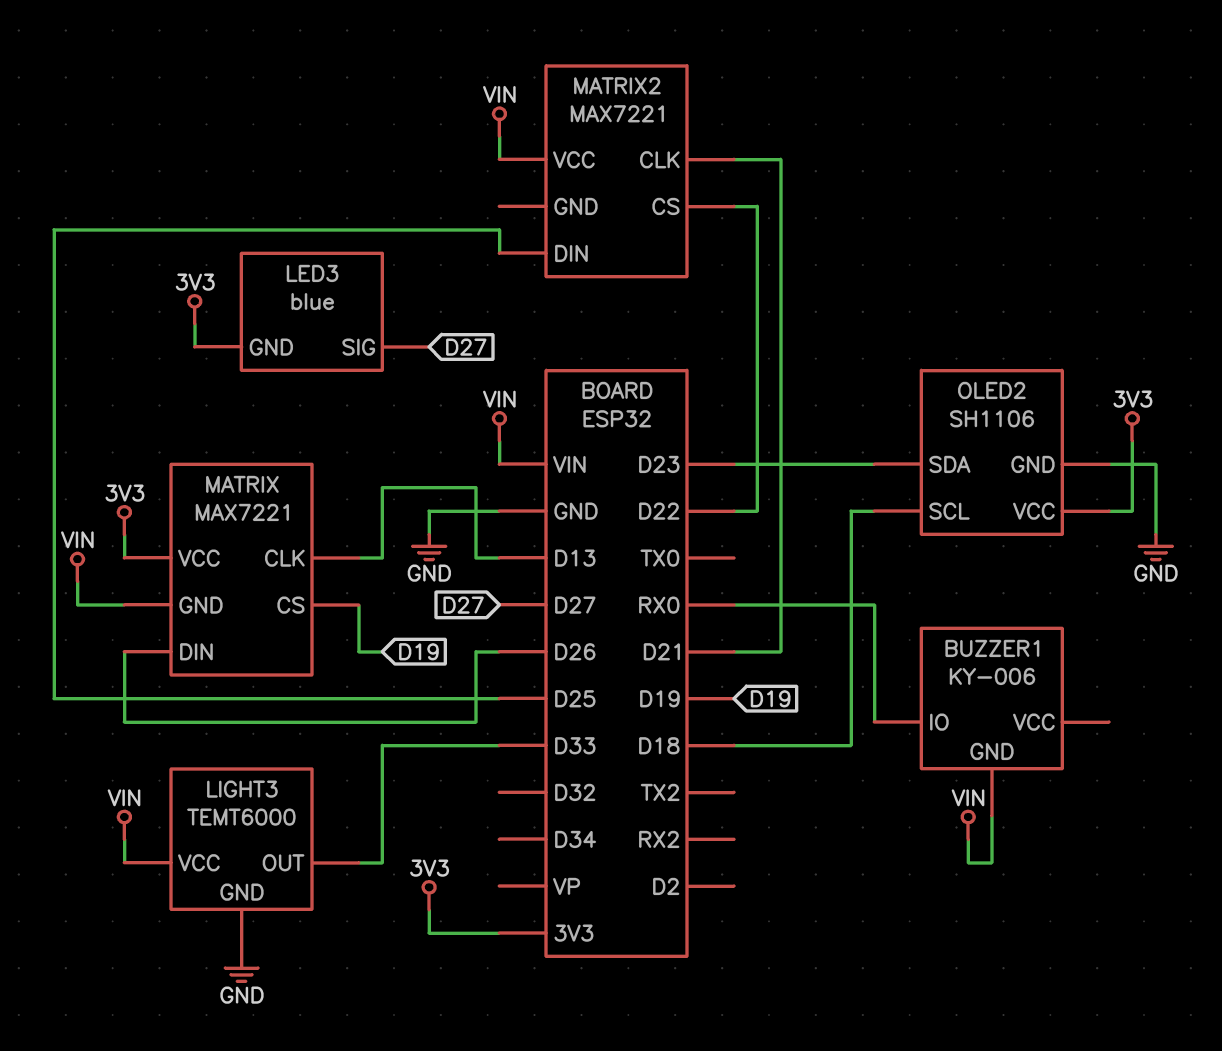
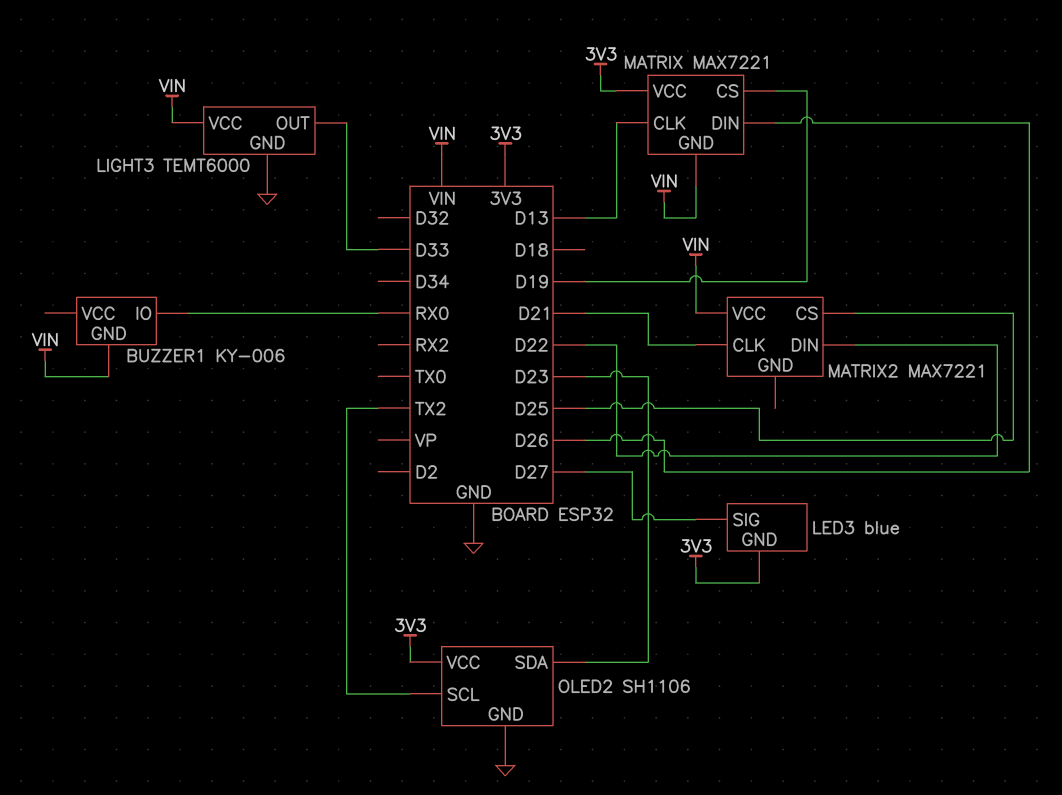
MATRIX2 pin CS: D22 -> D25
MATRIX2 pin DIN: D25 -> D22
OLED2 pin SCL: D18 -> TX2

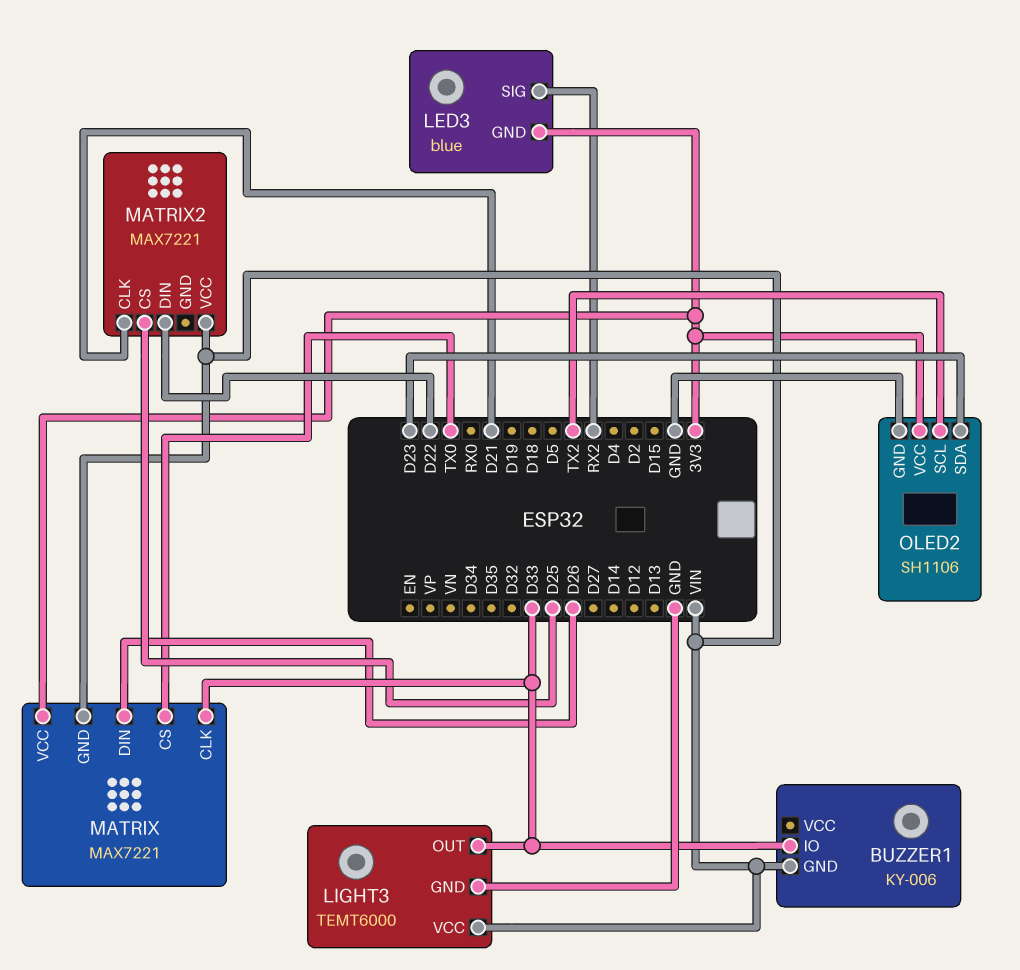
BUZZER1 pin IO: RX0 -> D33
LED3 pin SIG: D27 -> RX2
MATRIX pin CLK: D13 -> D33
MATRIX pin CS: D19 -> TX0

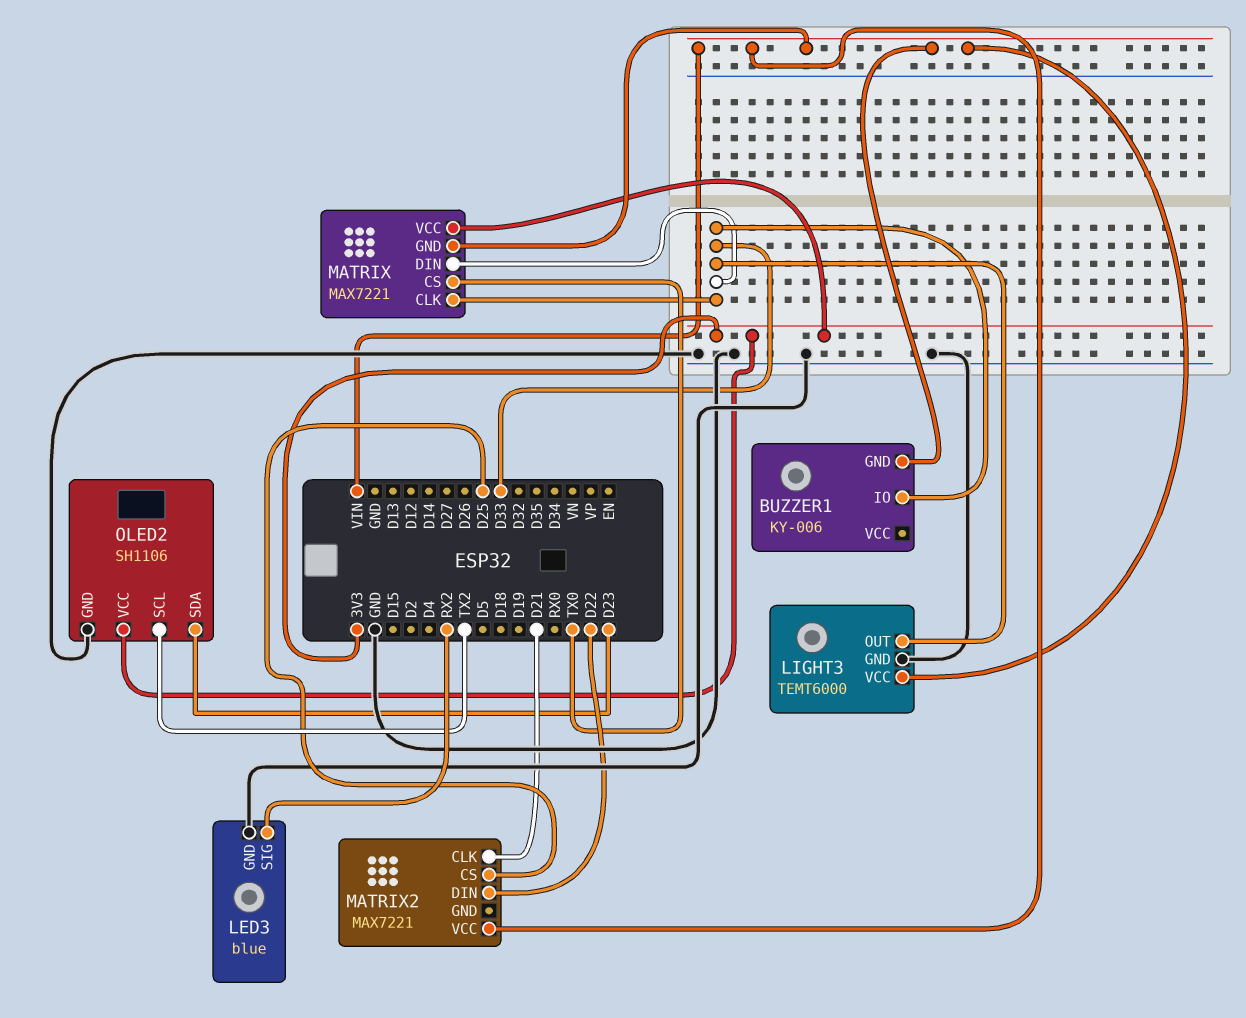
LED3 pin GND: 3V3 -> GND
MATRIX pin DIN: D26 -> D33

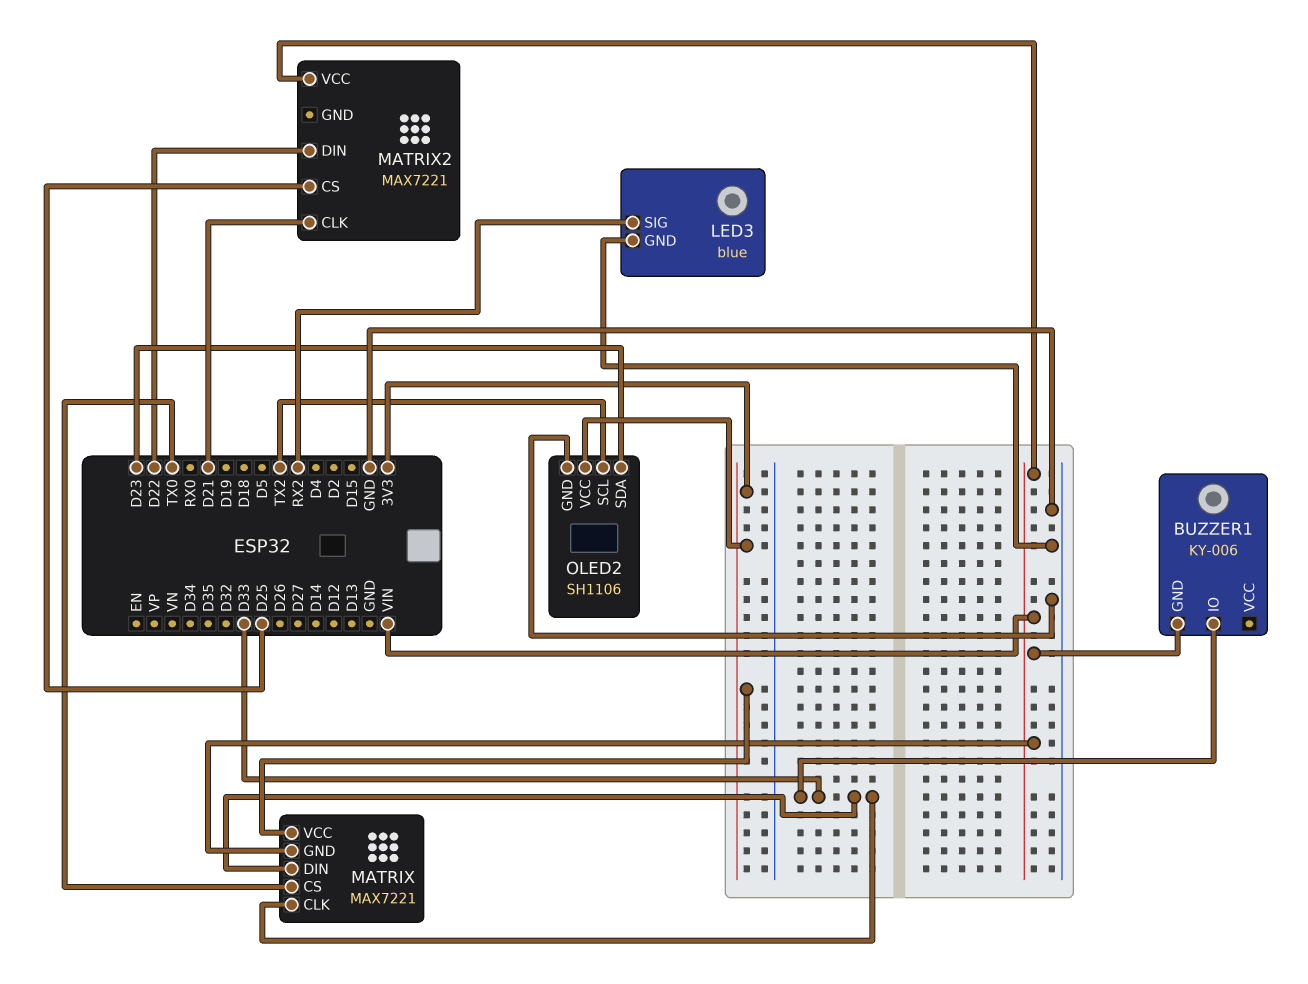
LIGHT3: TEMT6000 -> none
LIGHT3 pin GND: GND -> none
LIGHT3 pin OUT: D33 -> none
LIGHT3 pin VCC: VIN -> none

